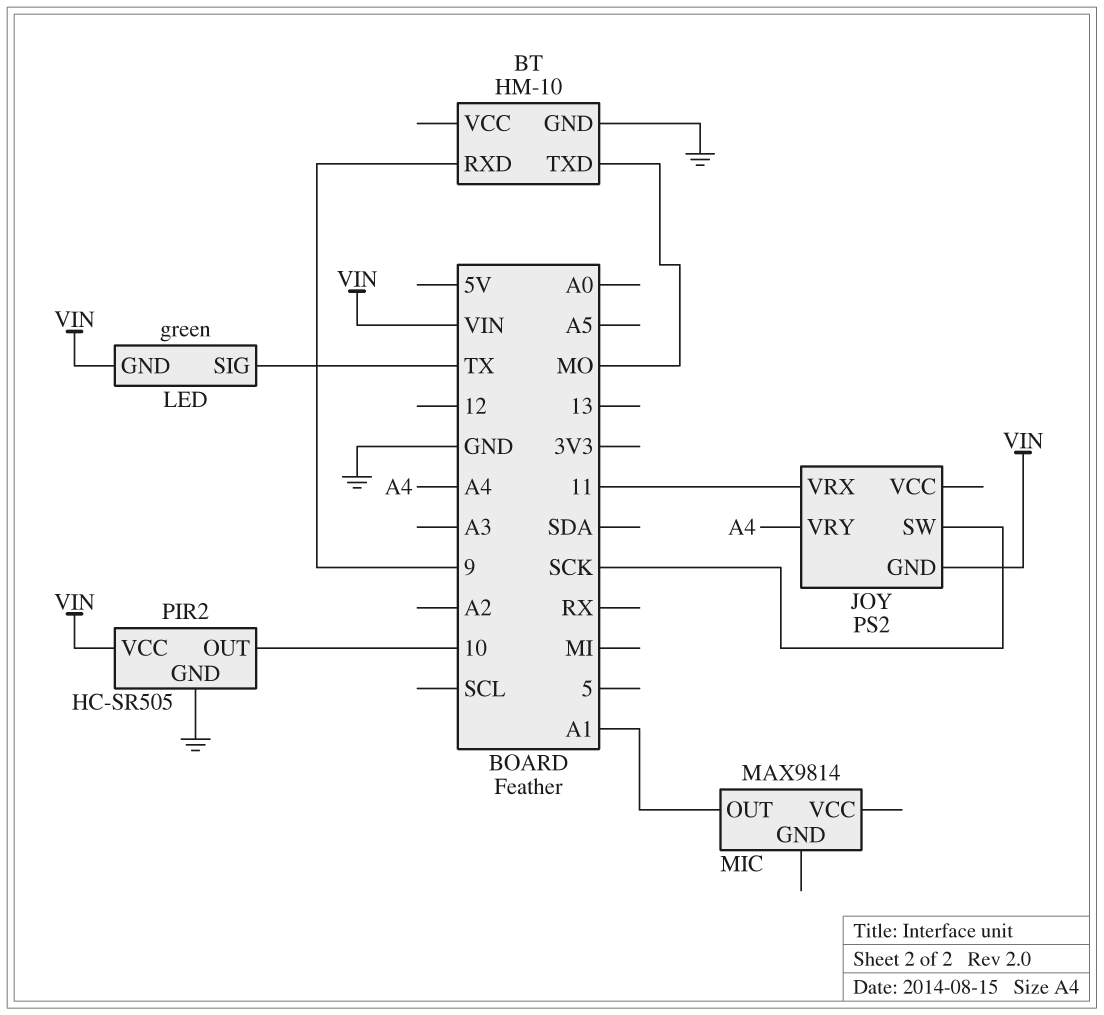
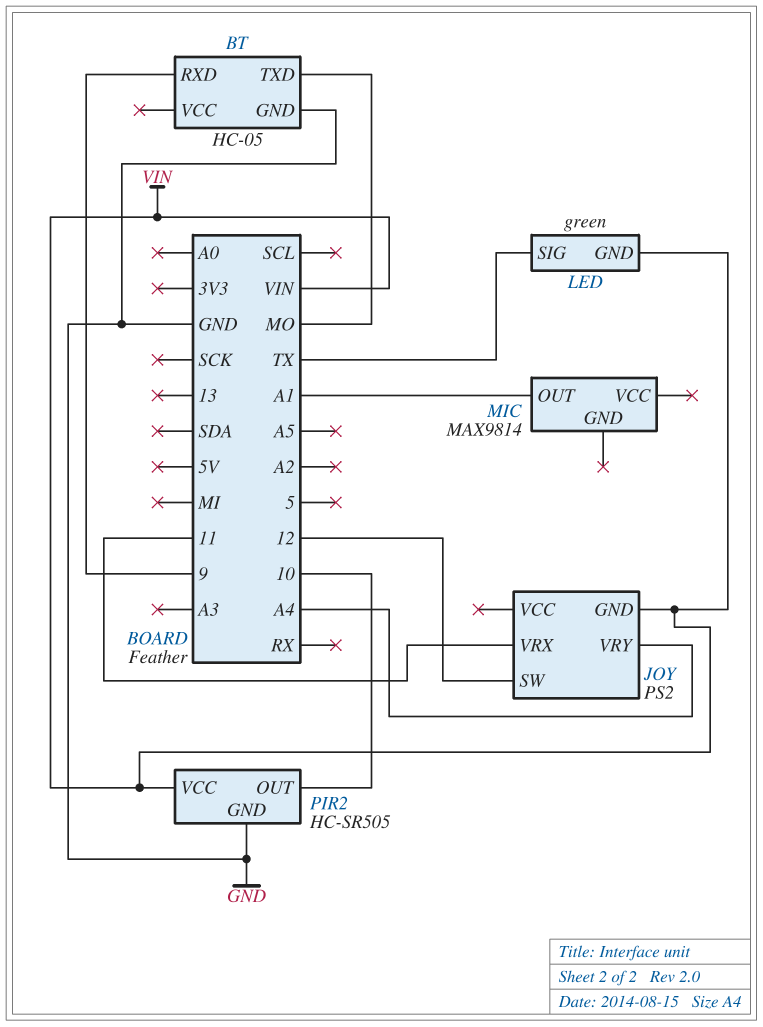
BT: HM-10 -> HC-05
JOY pin SW: SCK -> 12

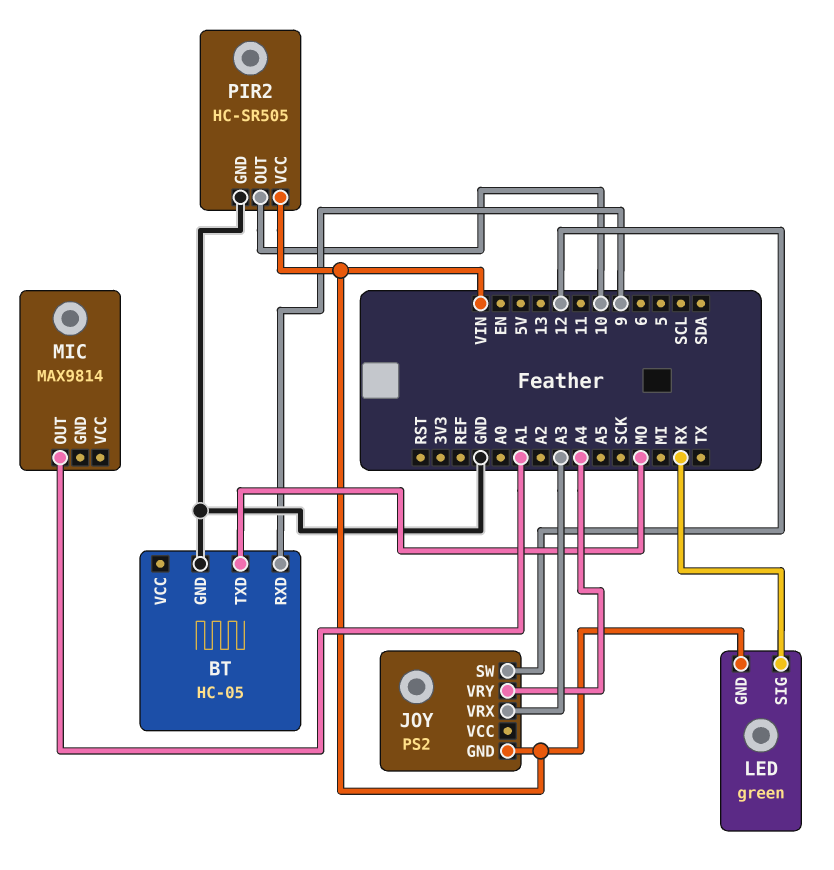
JOY pin VRX: 11 -> A3
LED pin SIG: TX -> RX

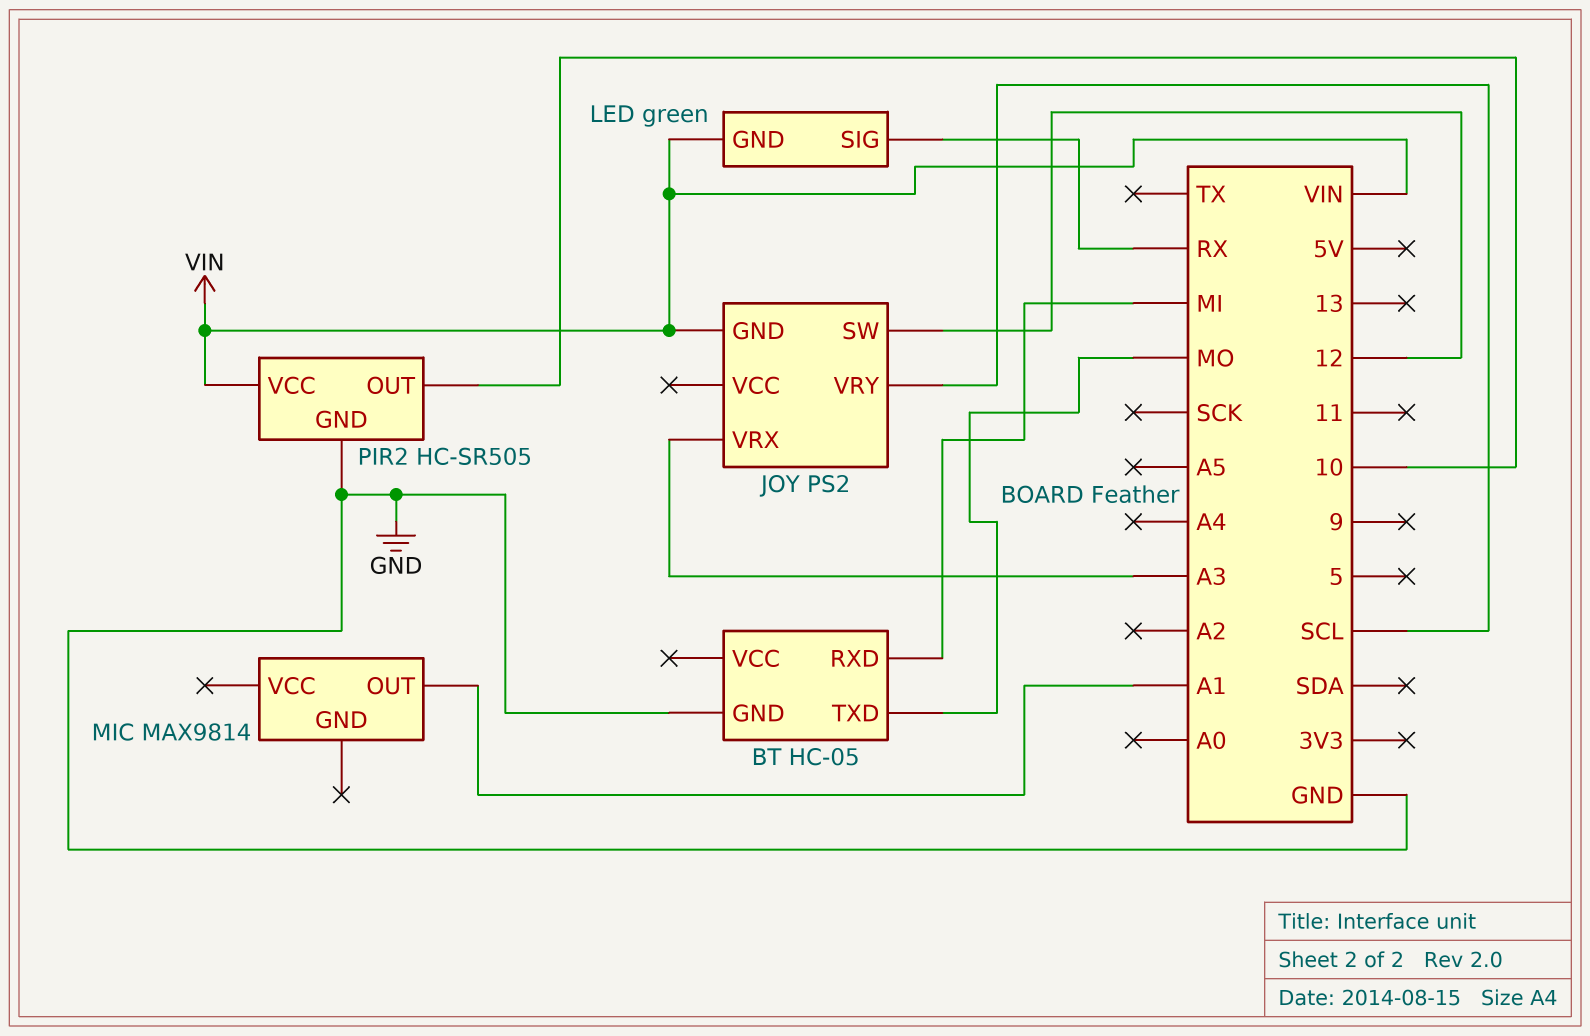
BT pin RXD: 9 -> MI
JOY pin VRY: A4 -> SCL

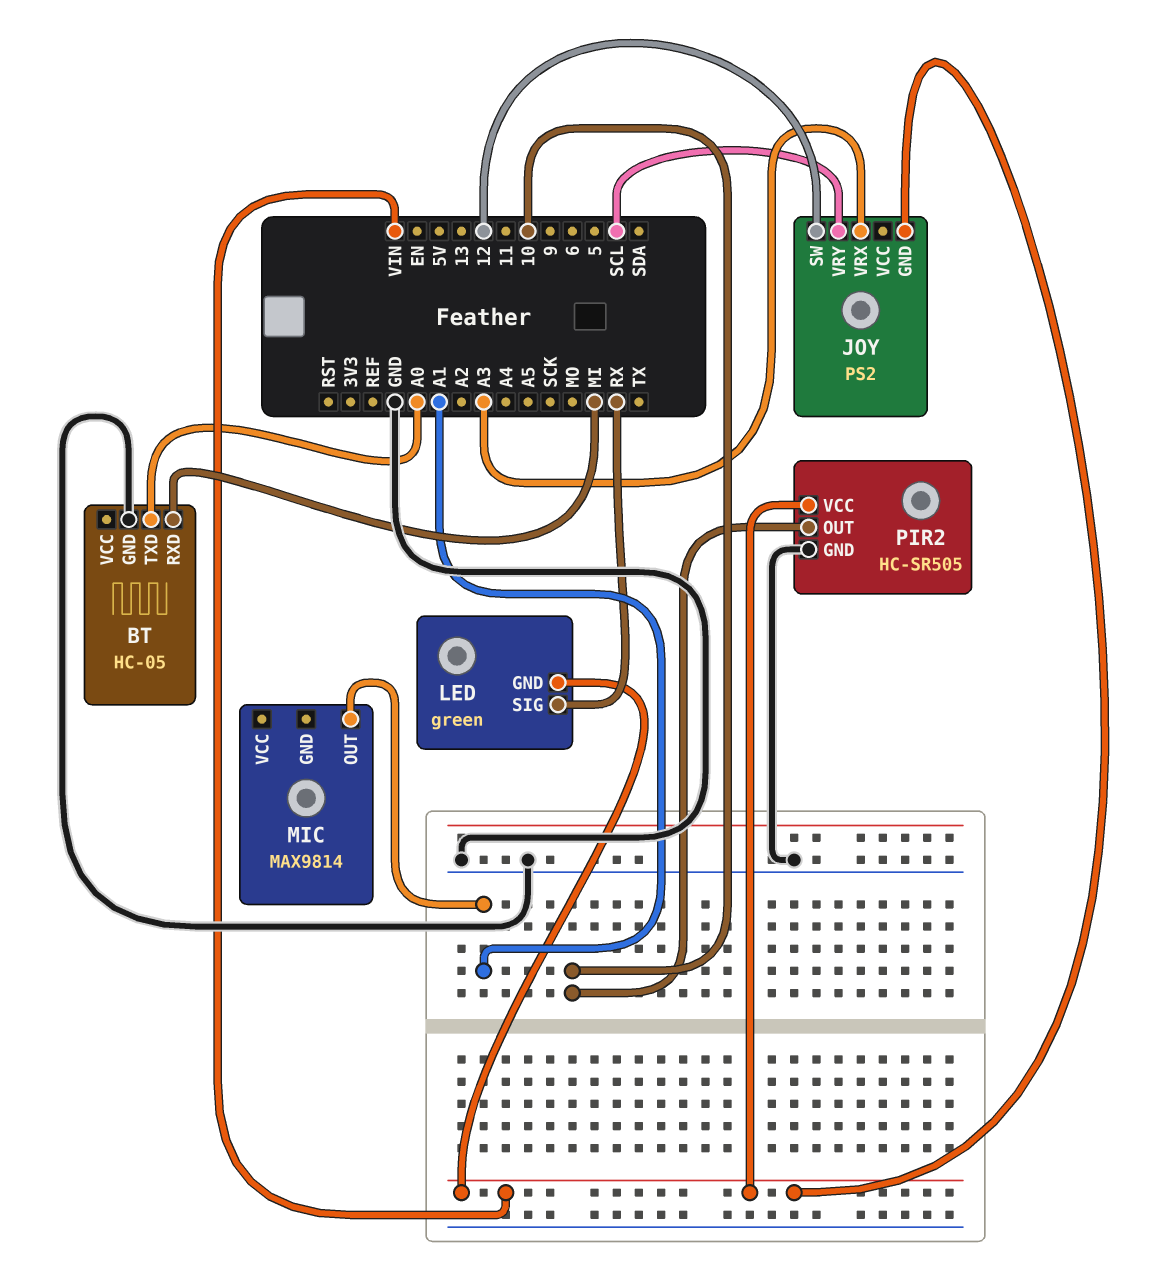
BT pin TXD: MO -> A0

